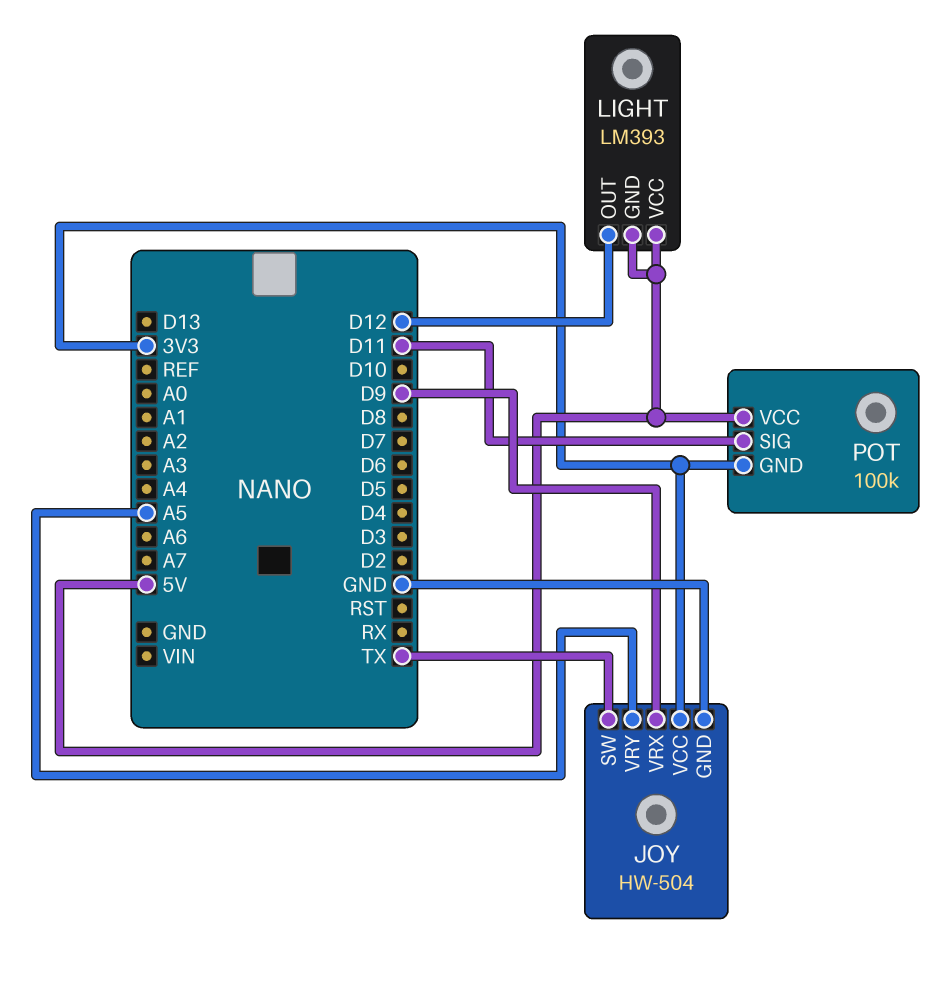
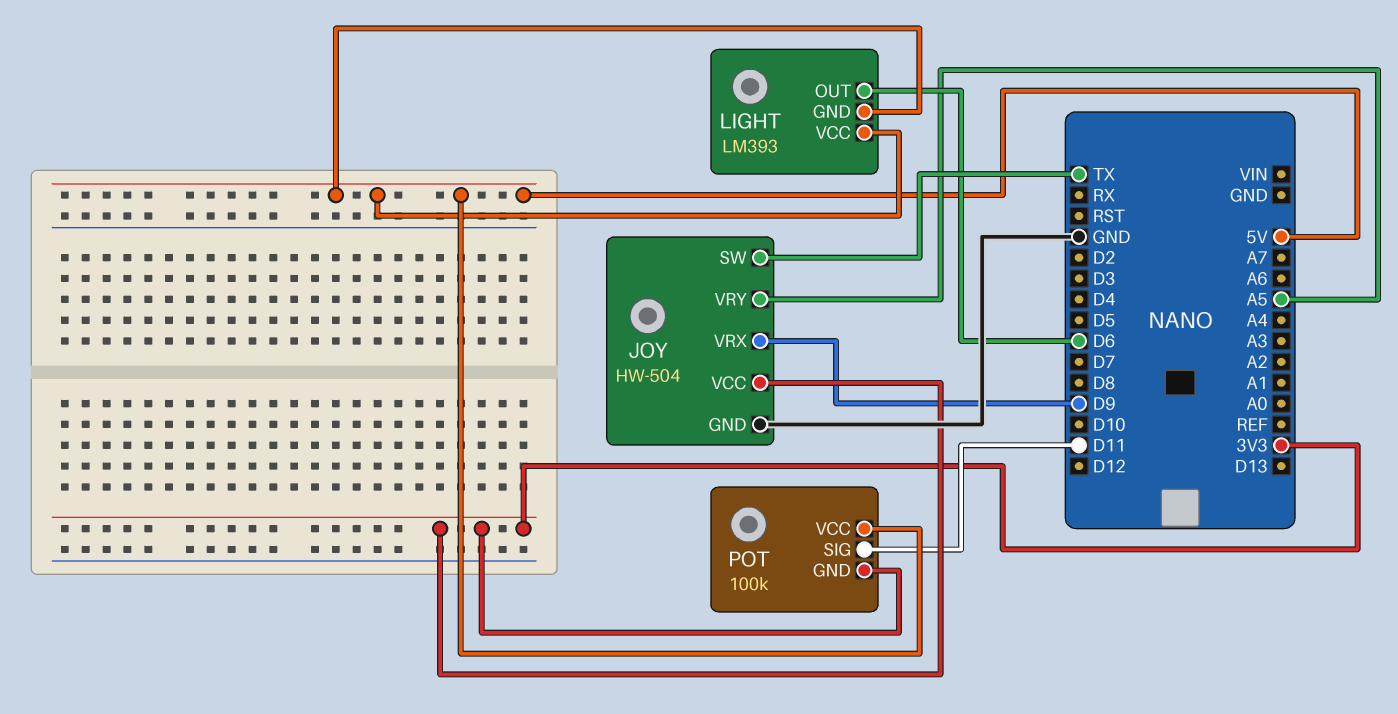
LIGHT pin OUT: D12 -> D6

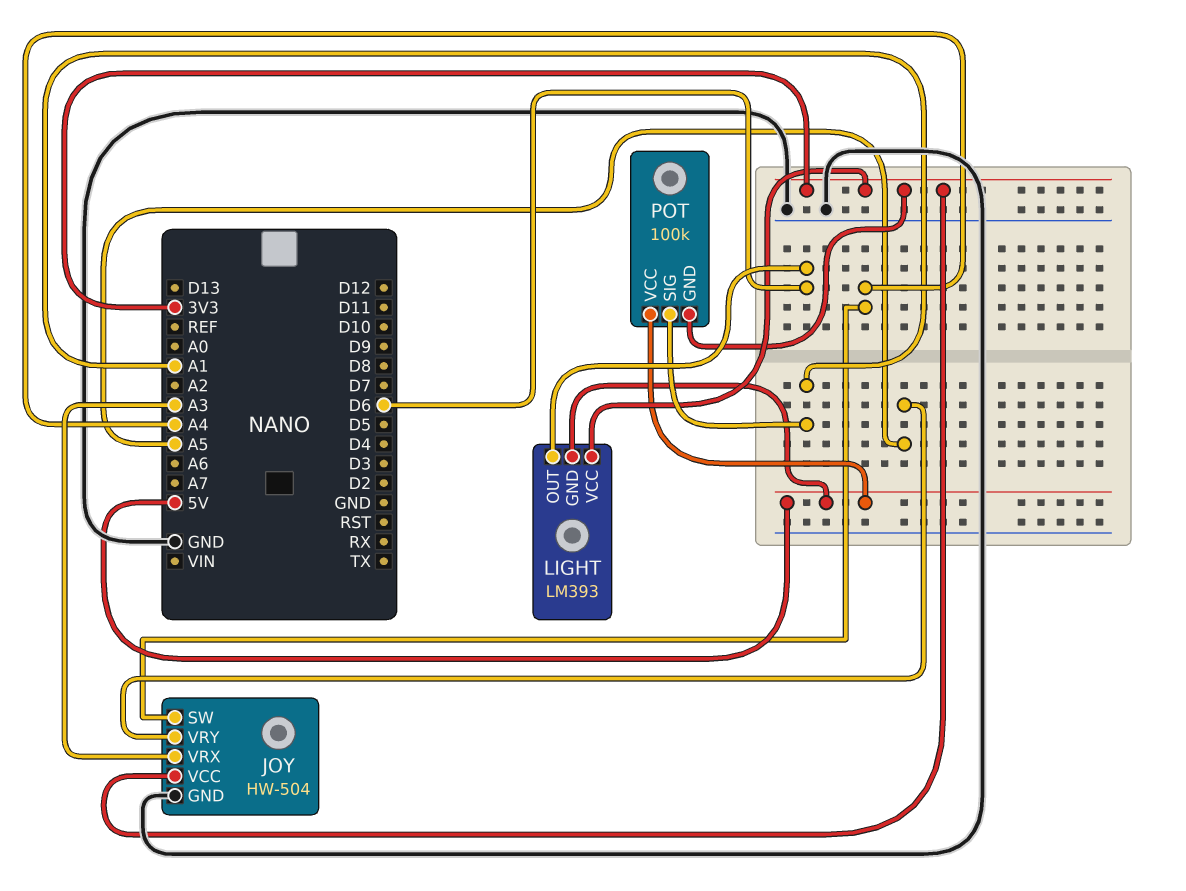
JOY pin SW: TX -> A4
JOY pin VRX: D9 -> A3
LIGHT pin VCC: 5V -> 3V3
POT pin SIG: D11 -> A1

